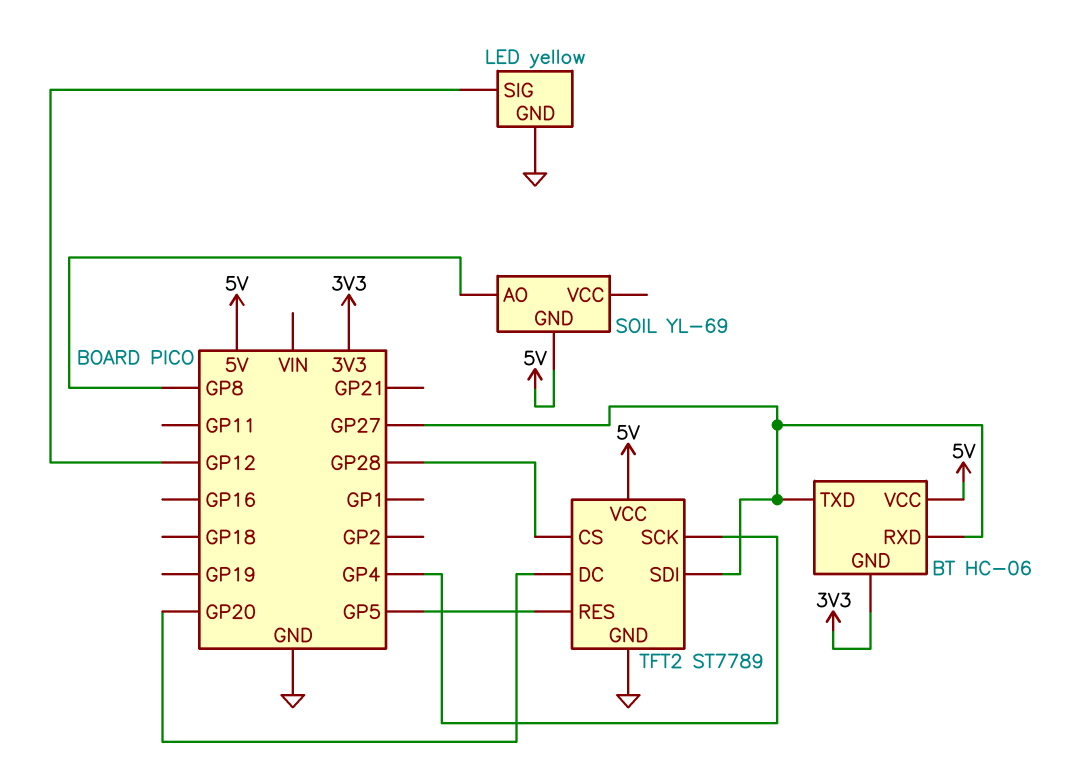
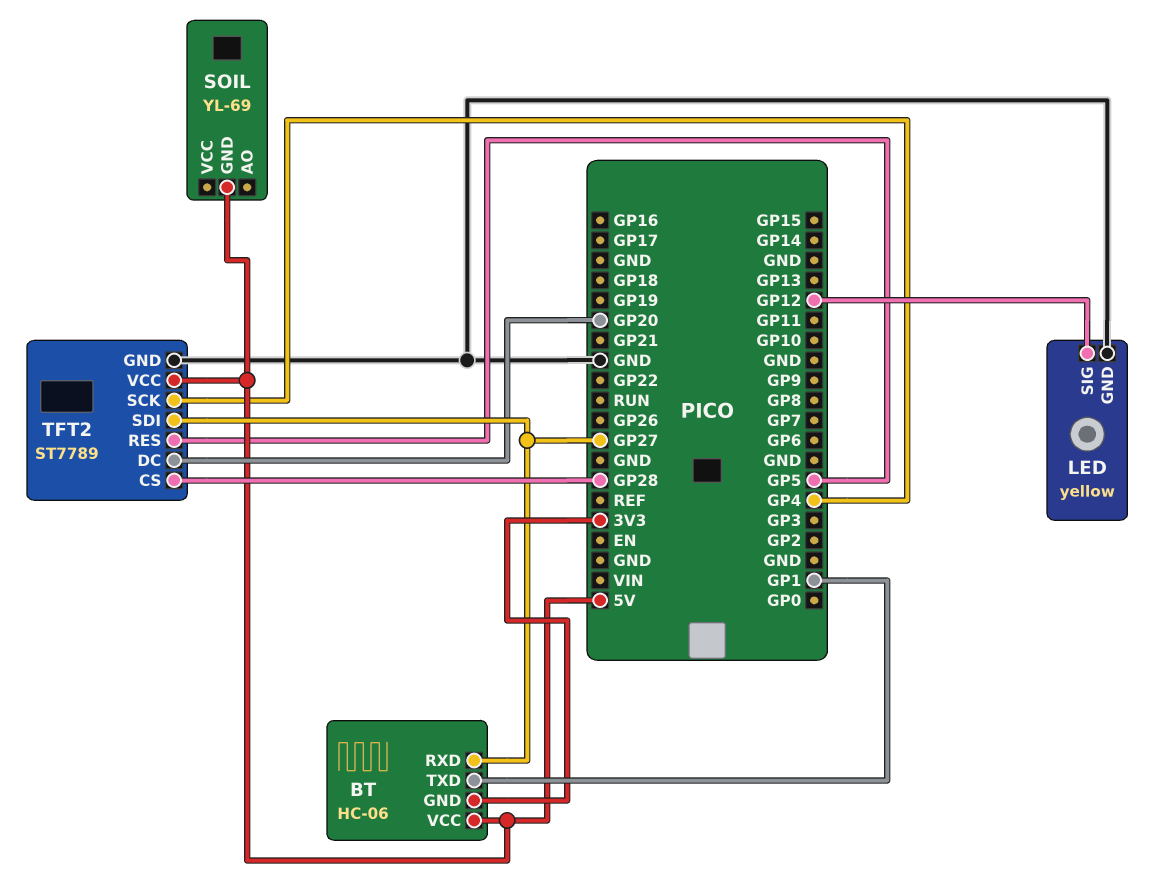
BT pin TXD: GP27 -> GP1
SOIL pin AO: GP8 -> none

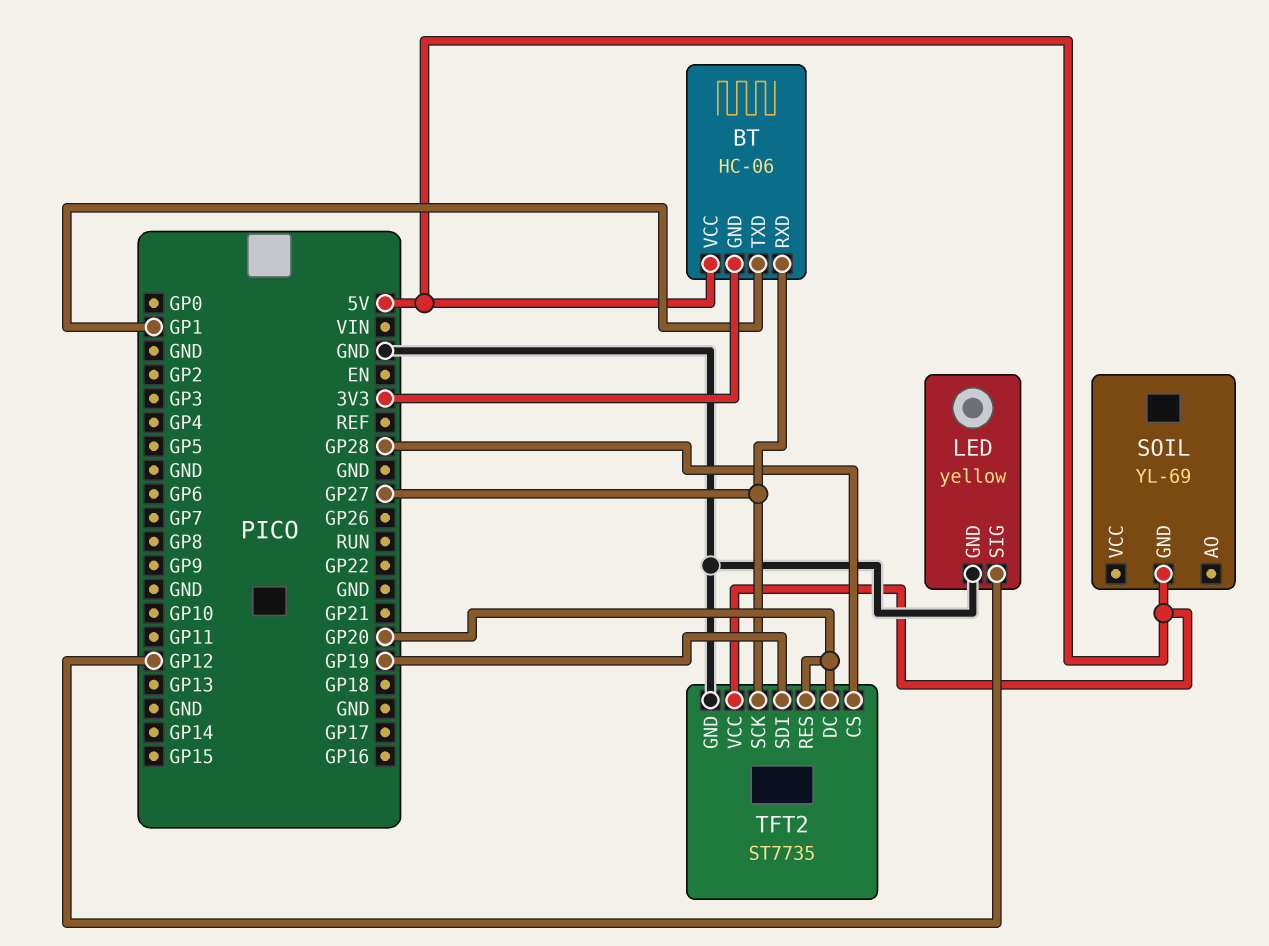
TFT2: ST7789 -> ST7735
TFT2 pin RES: GP5 -> GP20
TFT2 pin SCK: GP4 -> GP27
TFT2 pin SDI: GP27 -> GP19

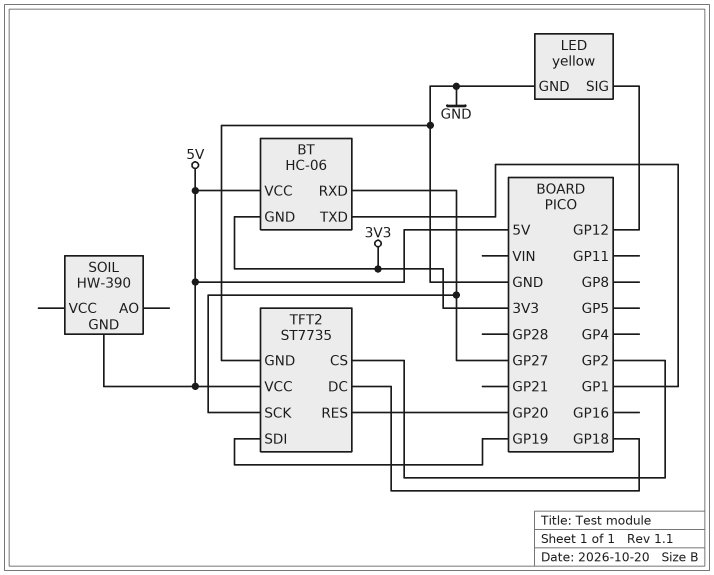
SOIL: YL-69 -> HW-390
TFT2 pin CS: GP28 -> GP2
TFT2 pin DC: GP20 -> GP18

